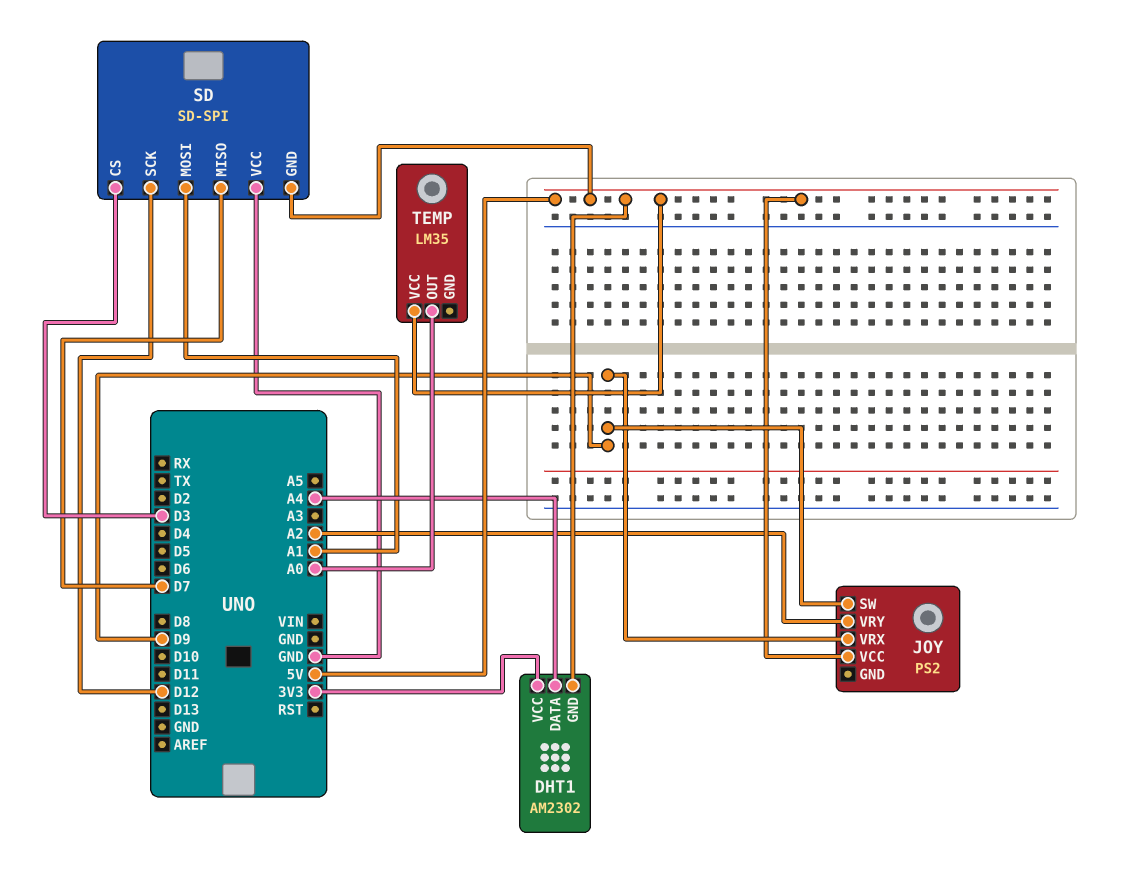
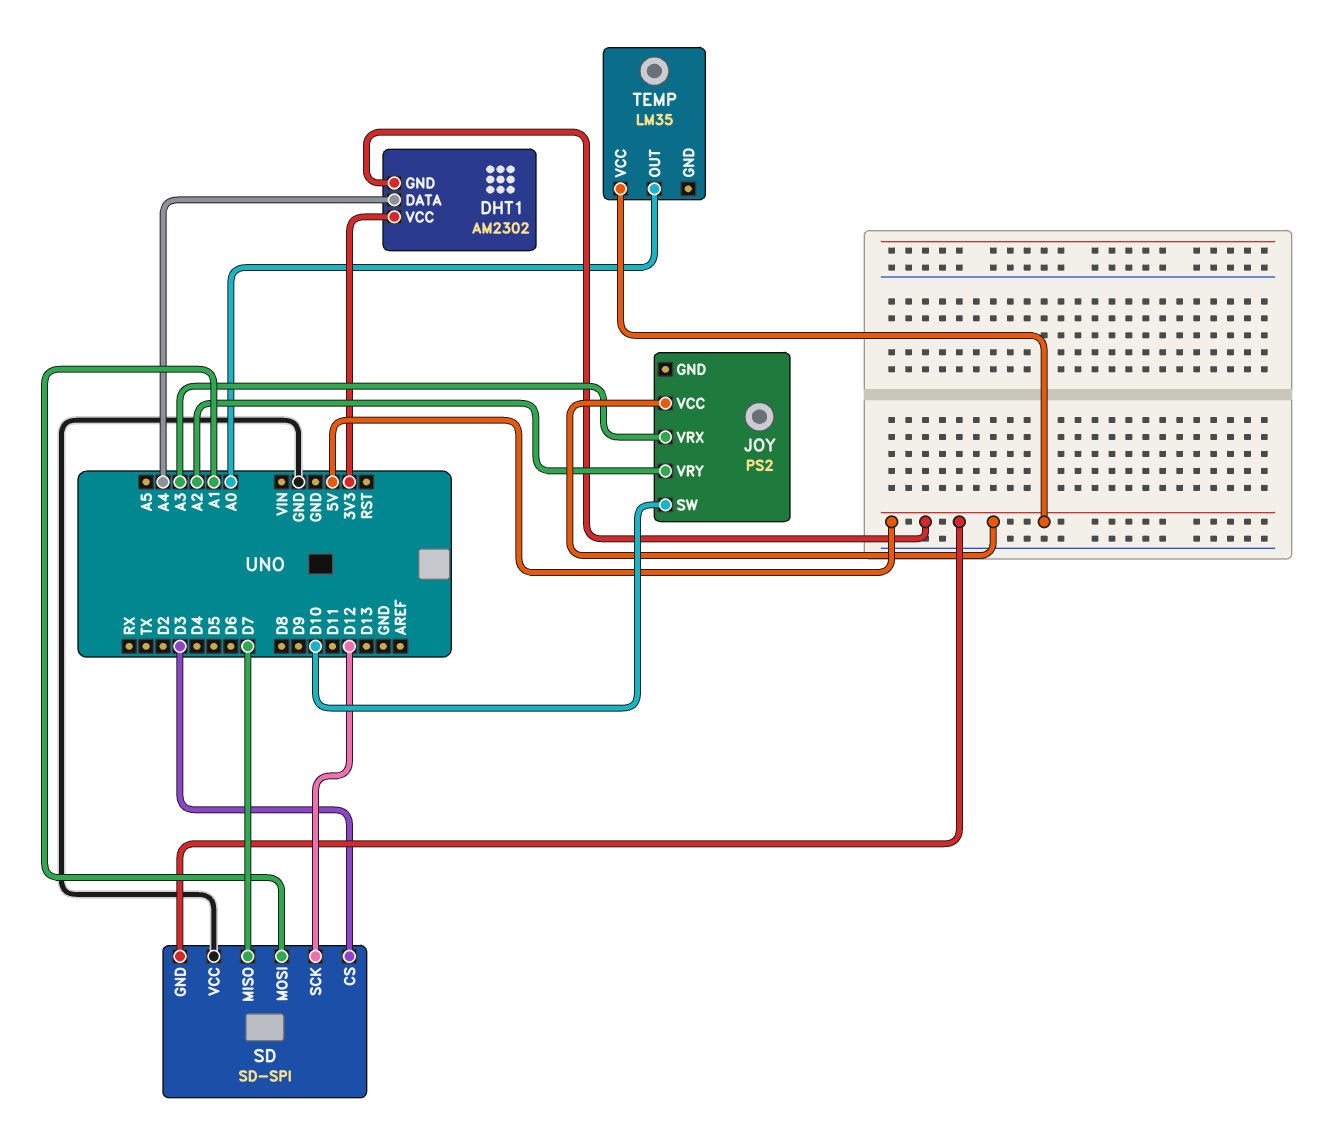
JOY pin SW: D9 -> D10
JOY pin VRX: D9 -> A3

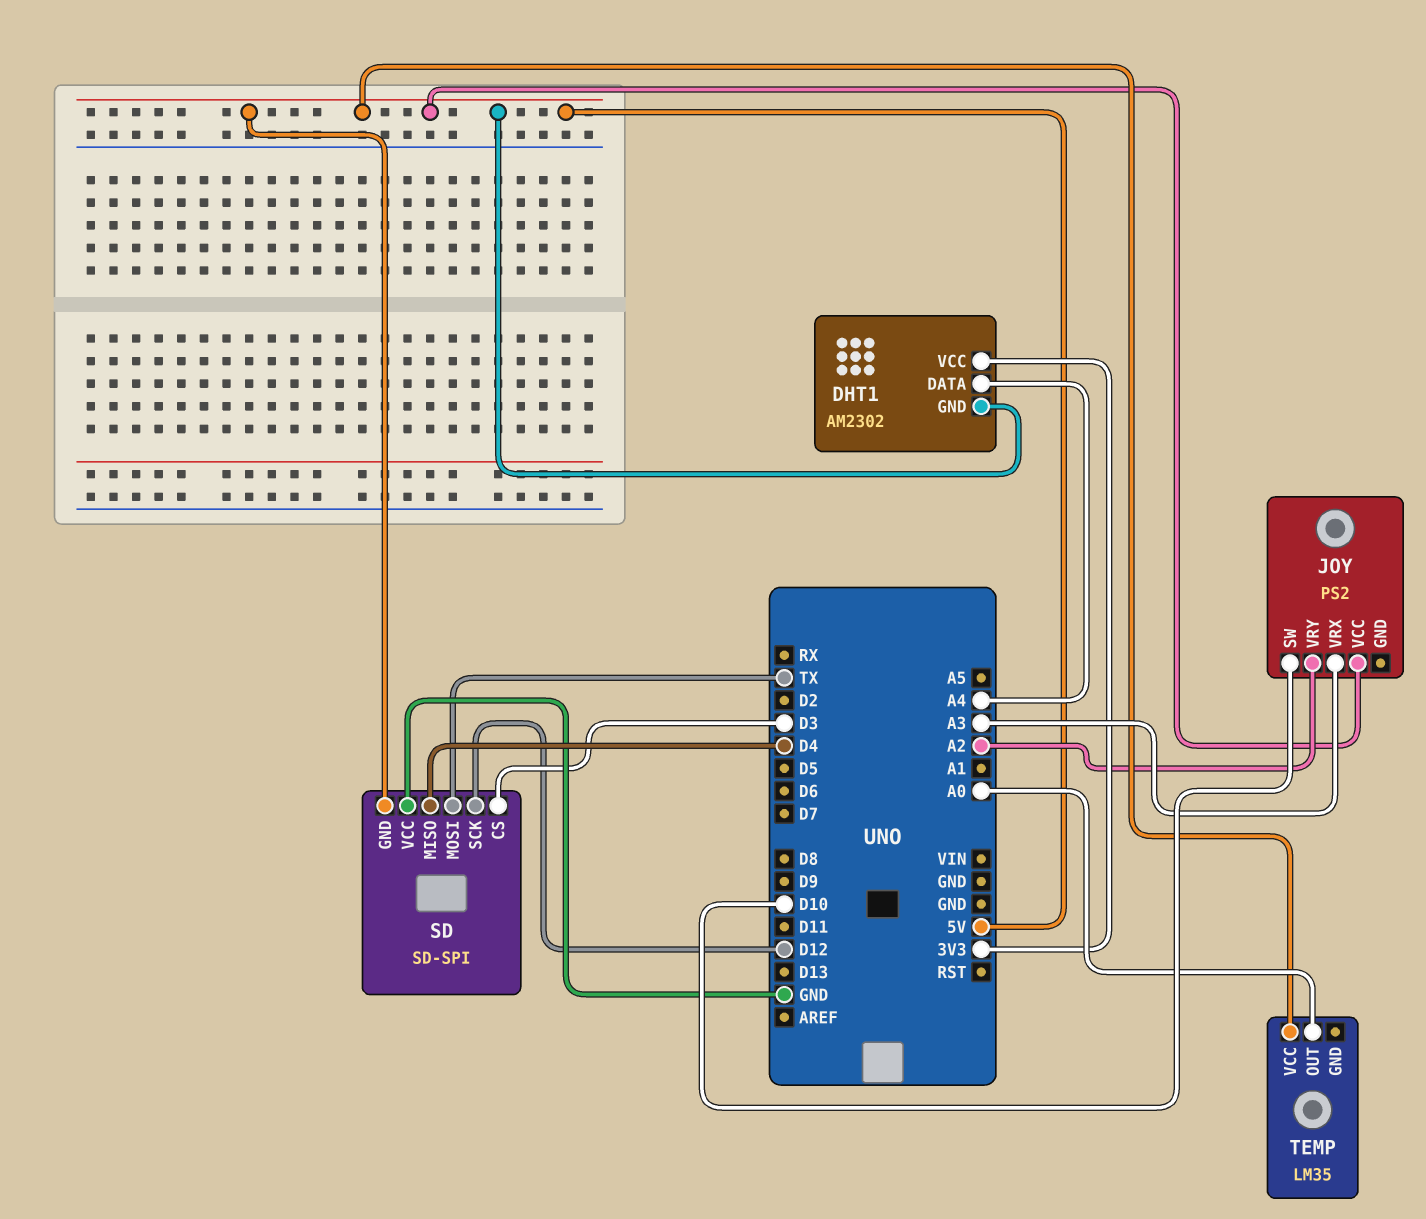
SD pin MISO: D7 -> D4
SD pin MOSI: A1 -> TX

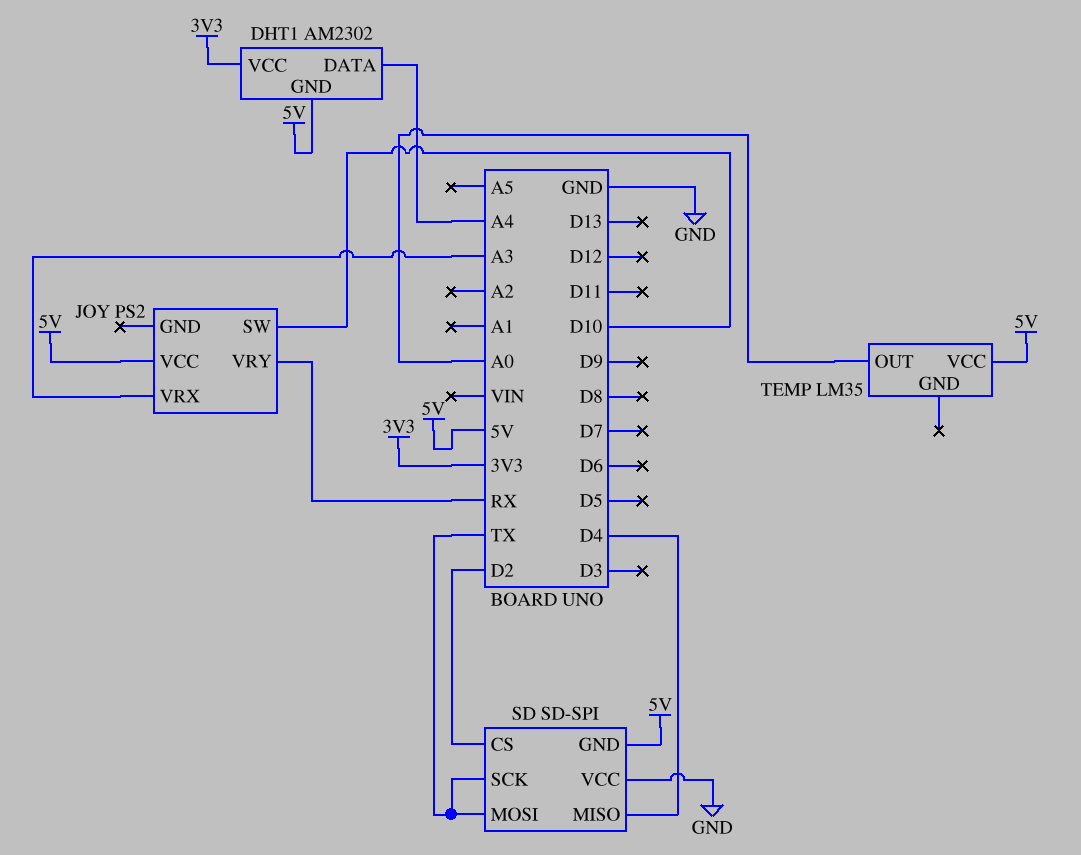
JOY pin VRY: A2 -> RX
SD pin CS: D3 -> D2
SD pin SCK: D12 -> TX

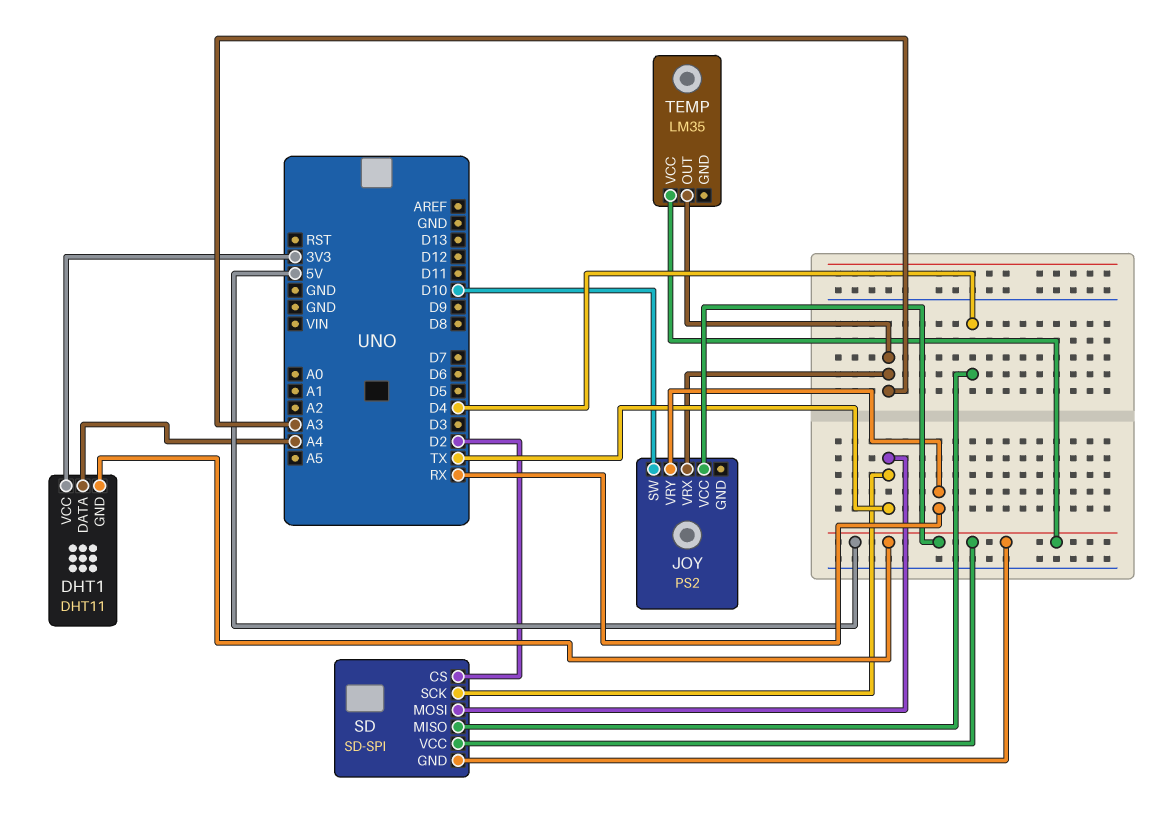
DHT1: AM2302 -> DHT11
SD pin VCC: GND -> 5V
TEMP pin OUT: A0 -> A3

